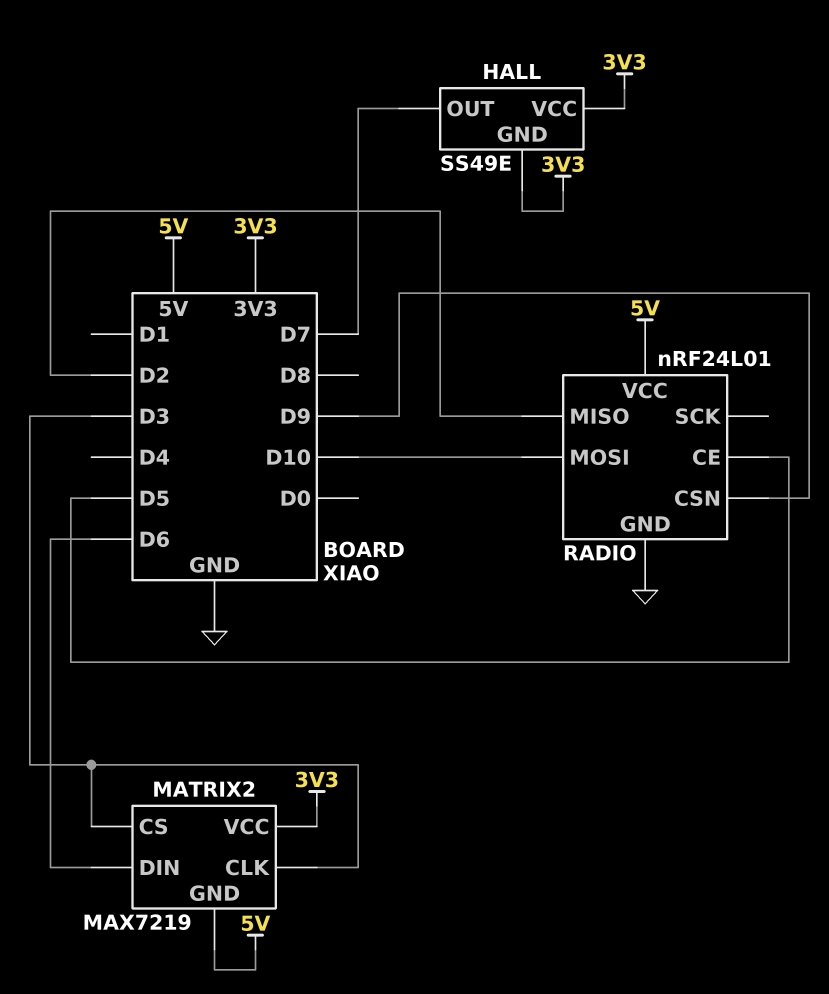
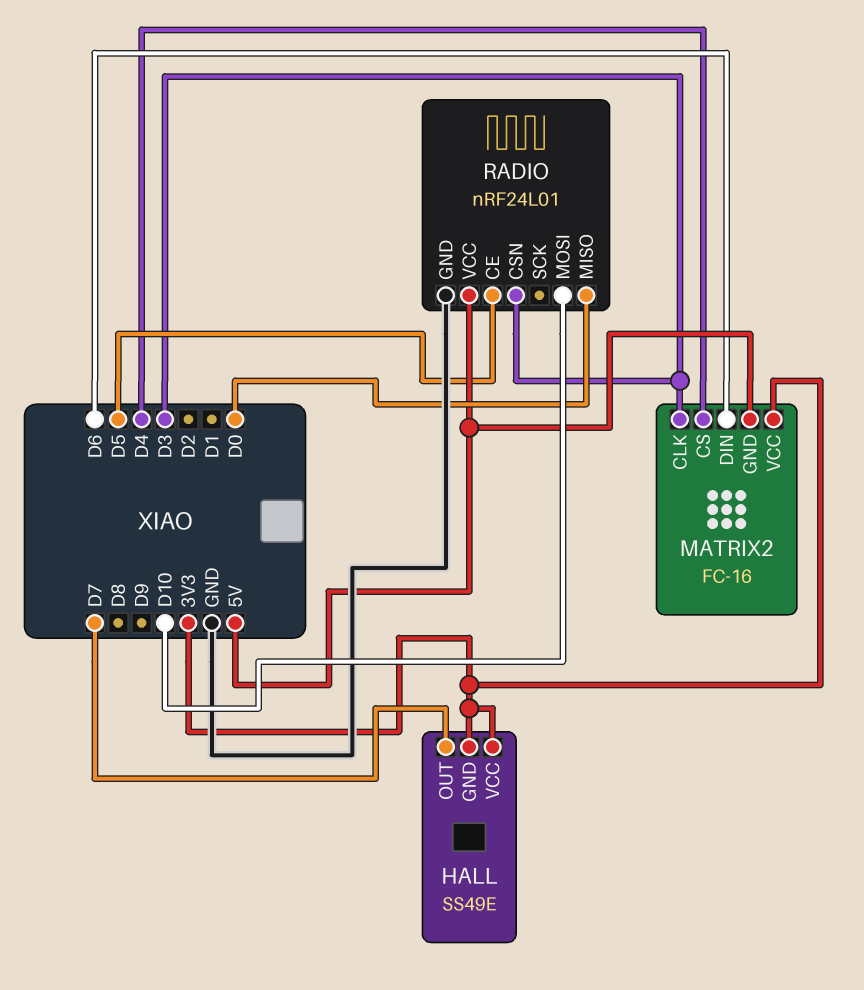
MATRIX2: MAX7219 -> FC-16
MATRIX2 pin CS: D3 -> D4
RADIO pin CSN: D9 -> D3
RADIO pin MISO: D2 -> D0

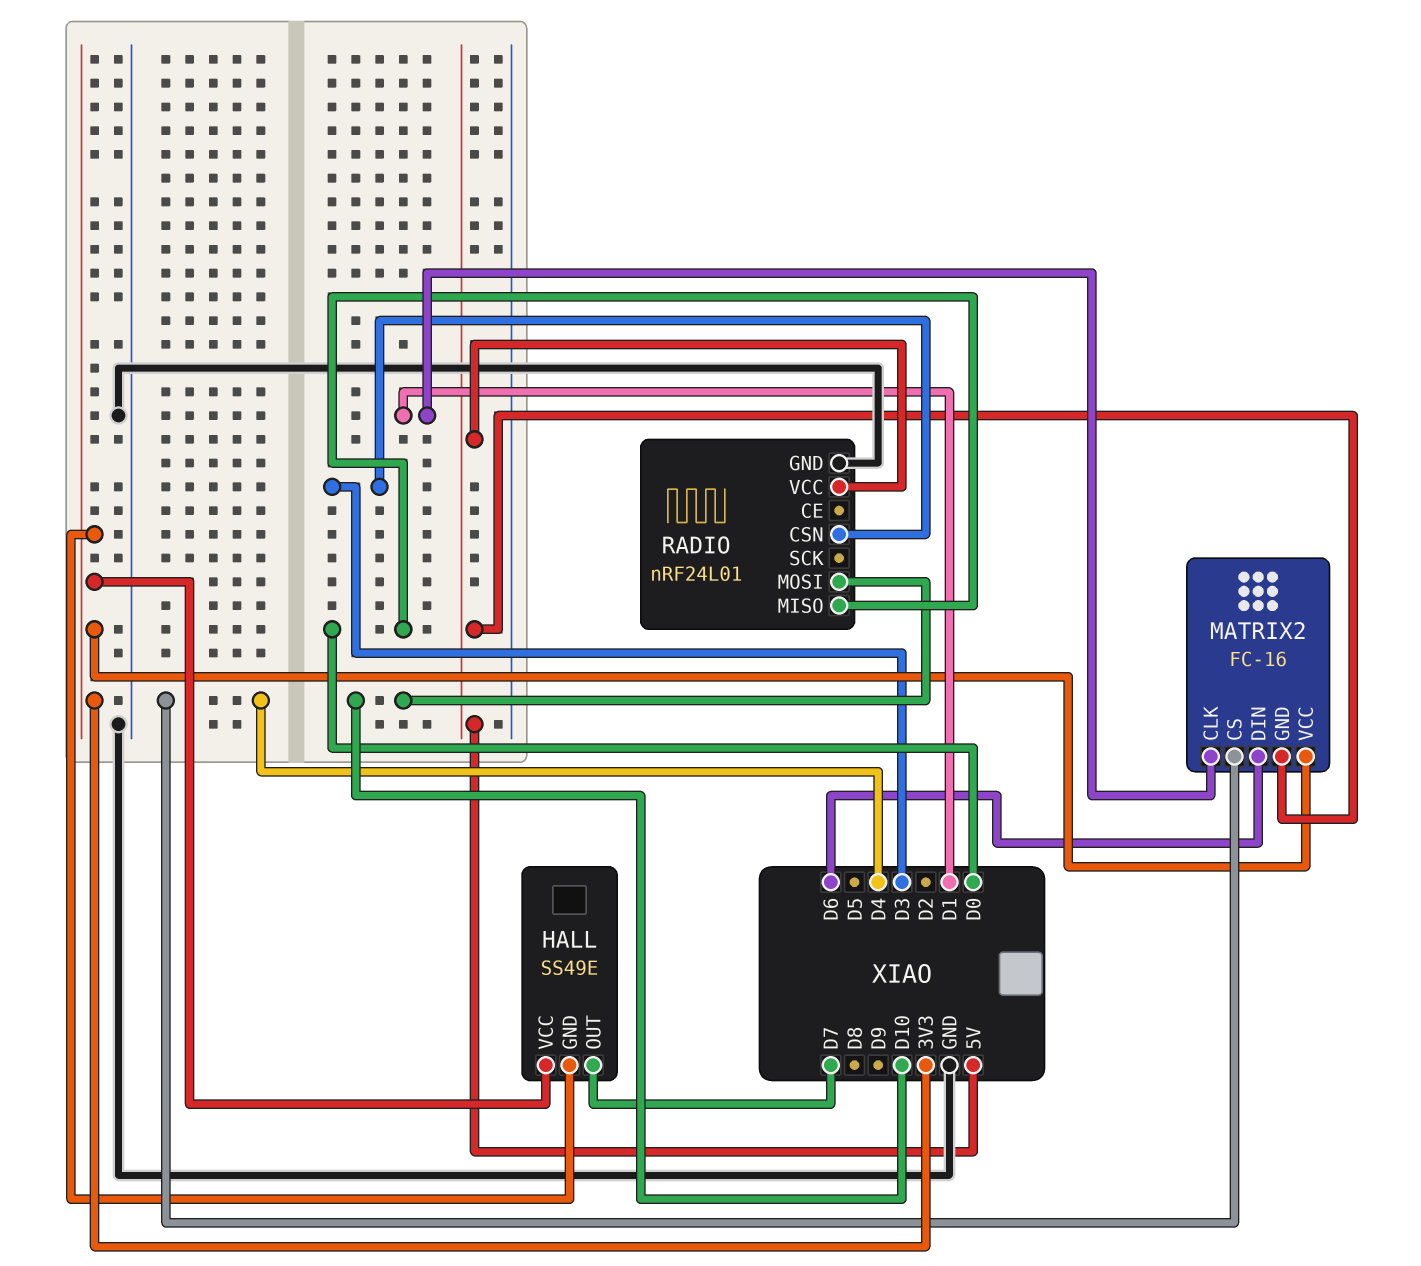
MATRIX2 pin CLK: D3 -> D1
RADIO pin CE: D5 -> none

